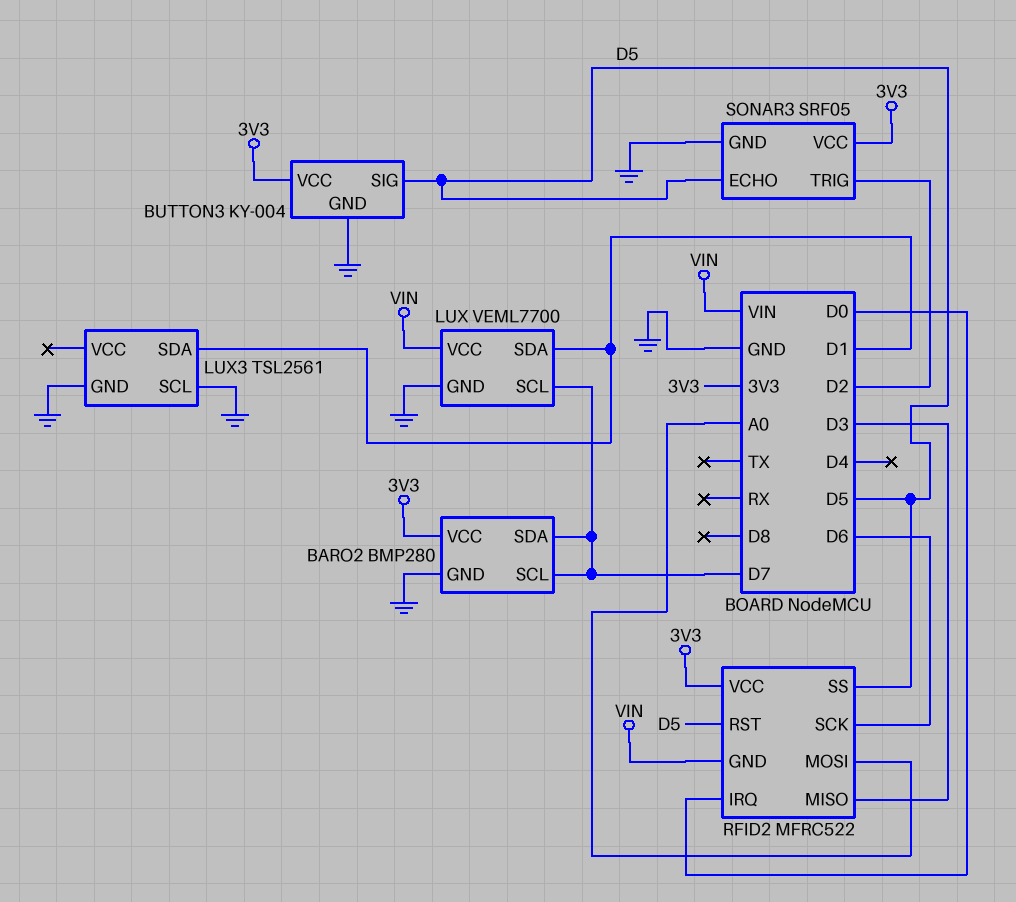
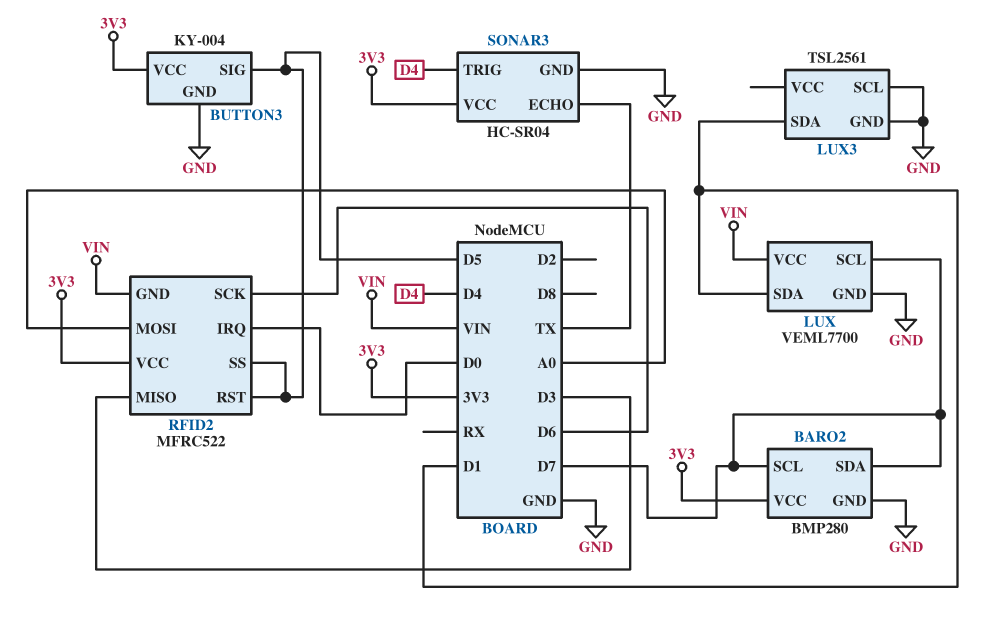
SONAR3: SRF05 -> HC-SR04
SONAR3 pin ECHO: D5 -> TX
SONAR3 pin TRIG: D2 -> D4

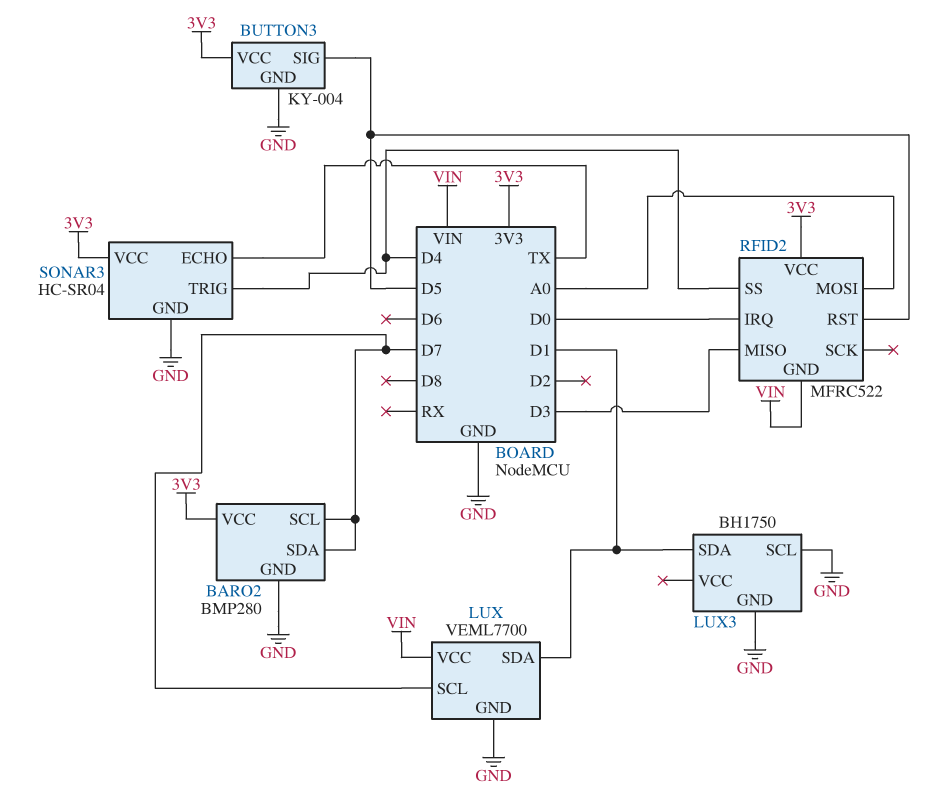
LUX3: TSL2561 -> BH1750
RFID2 pin SCK: D6 -> none
RFID2 pin SS: D5 -> D4

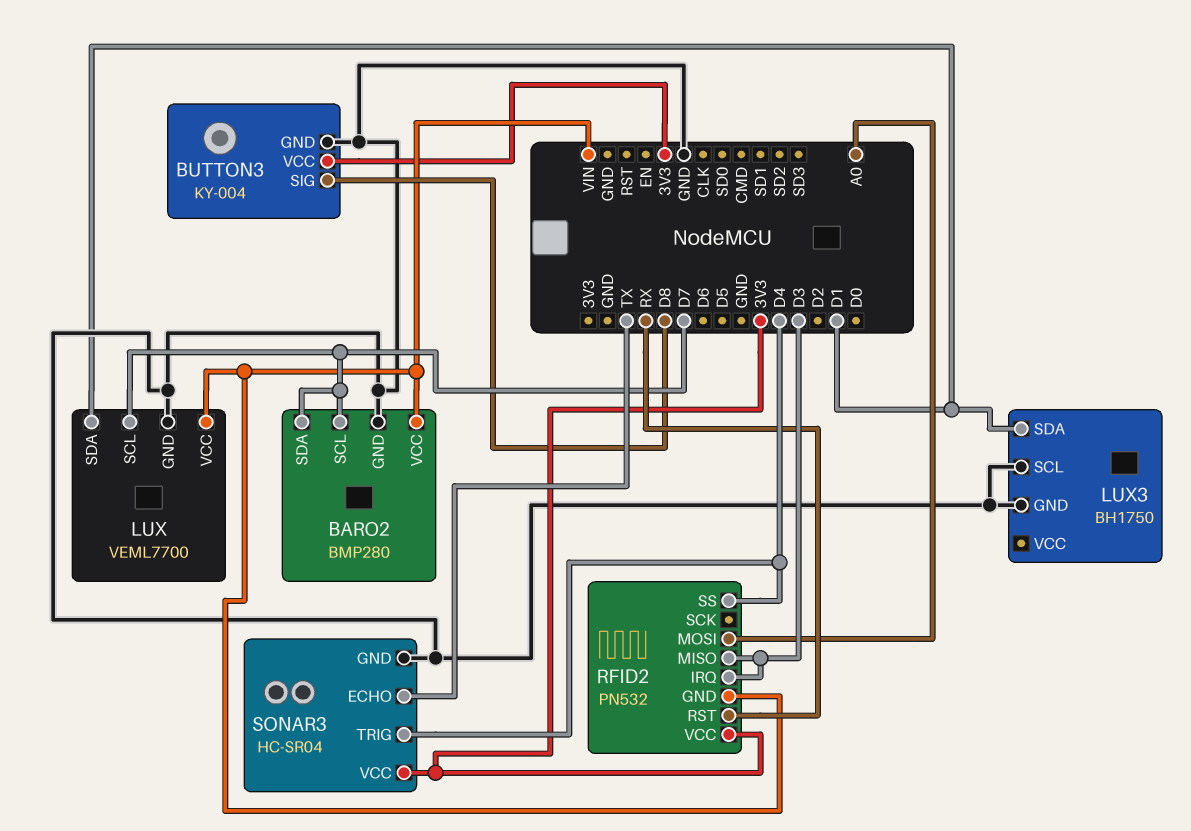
BARO2 pin VCC: 3V3 -> VIN
BUTTON3 pin SIG: D5 -> D8
RFID2: MFRC522 -> PN532
RFID2 pin IRQ: D0 -> D3
RFID2 pin RST: D5 -> RX

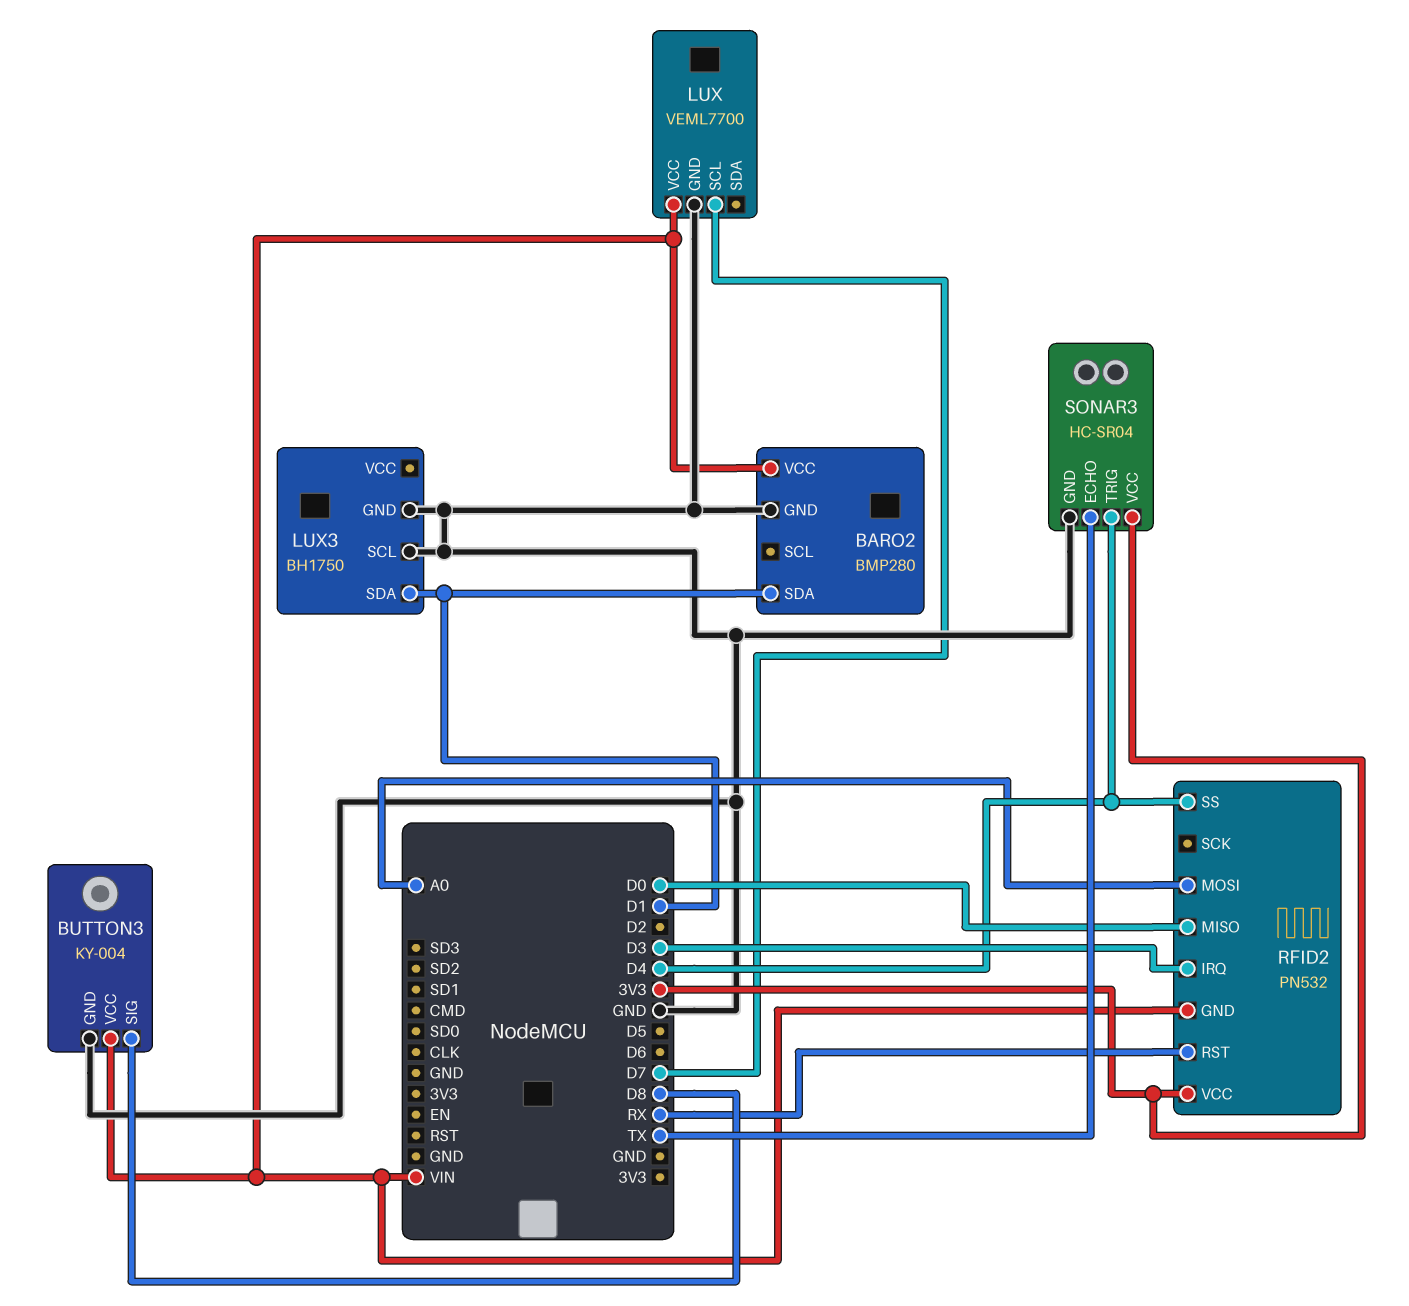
BARO2 pin SCL: D7 -> none
BARO2 pin SDA: D7 -> D1
BUTTON3 pin VCC: 3V3 -> VIN
LUX pin SDA: D1 -> none
RFID2 pin MISO: D3 -> D0

